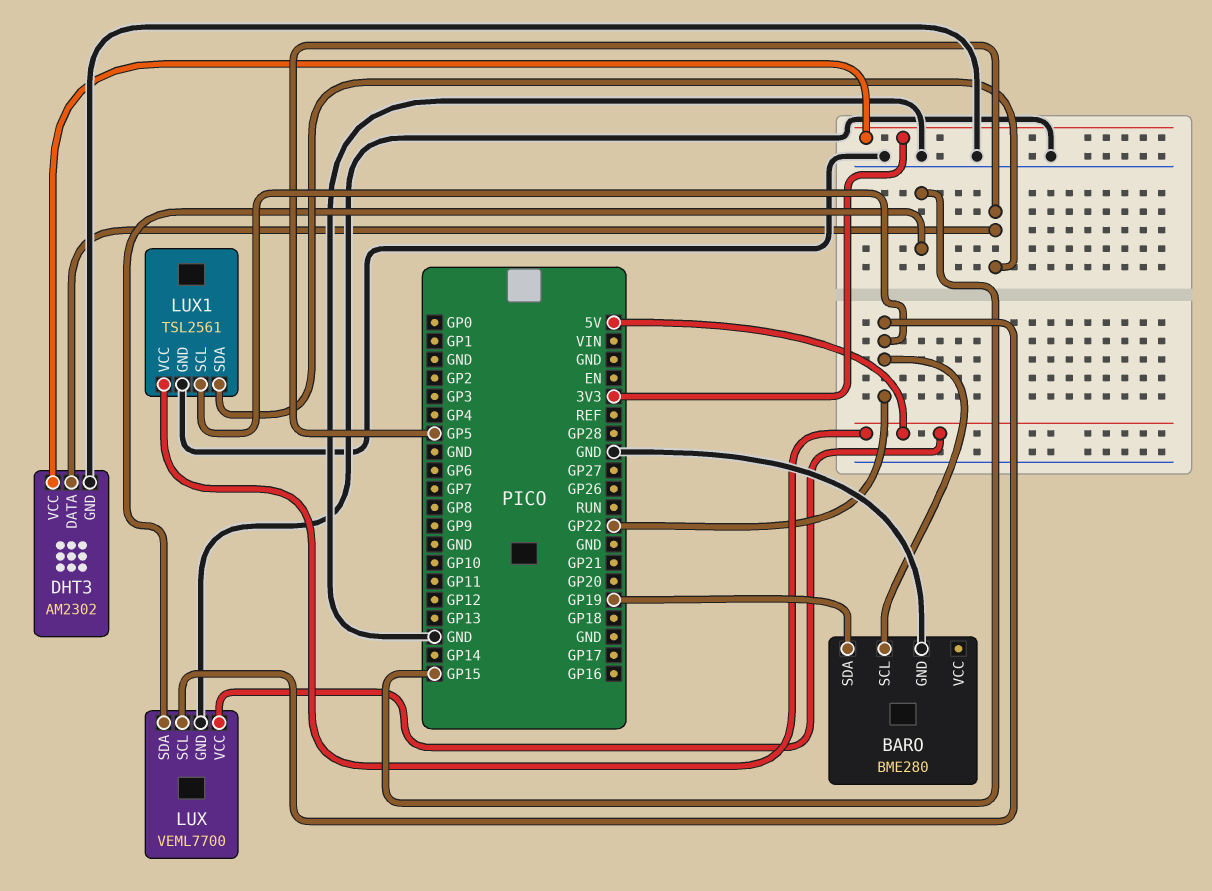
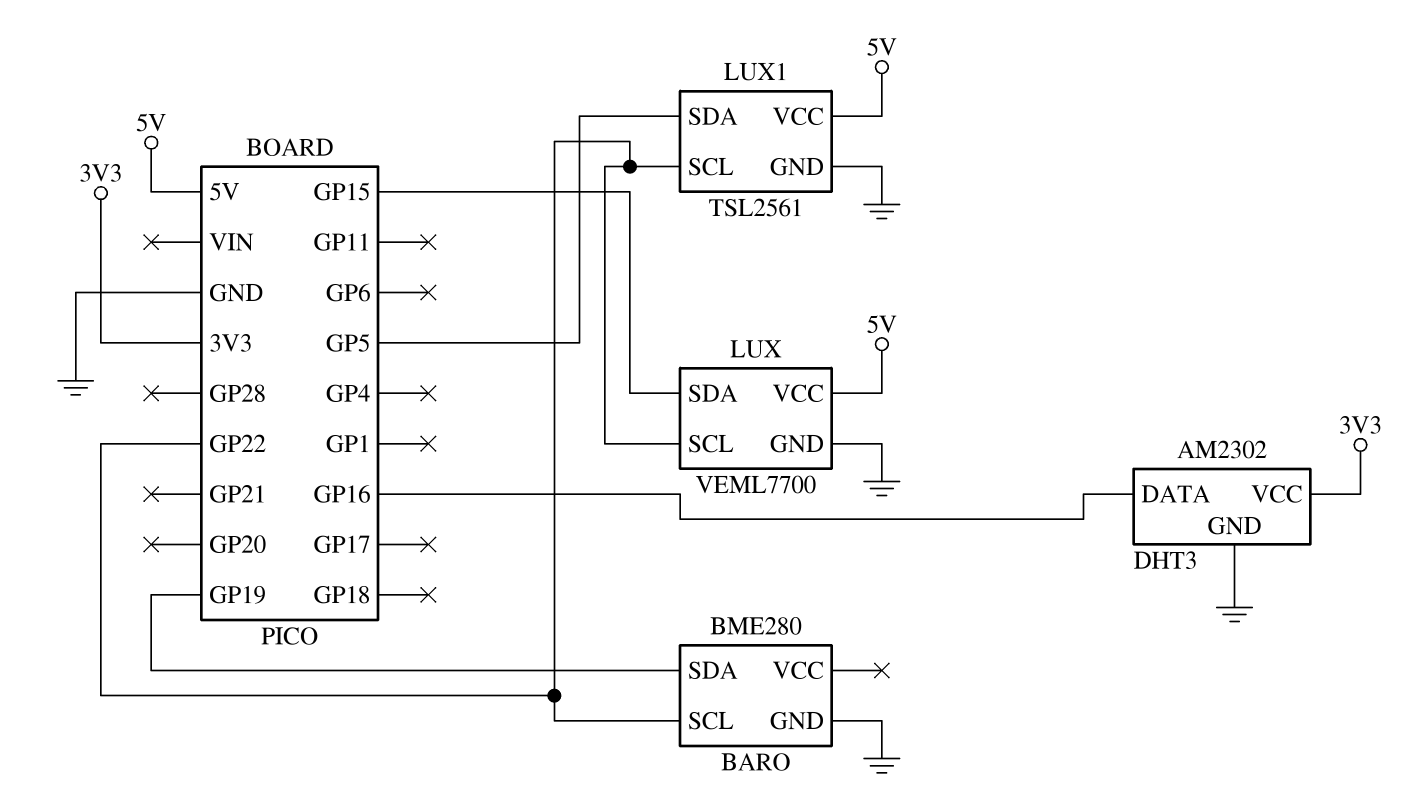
DHT3 pin DATA: GP5 -> GP16

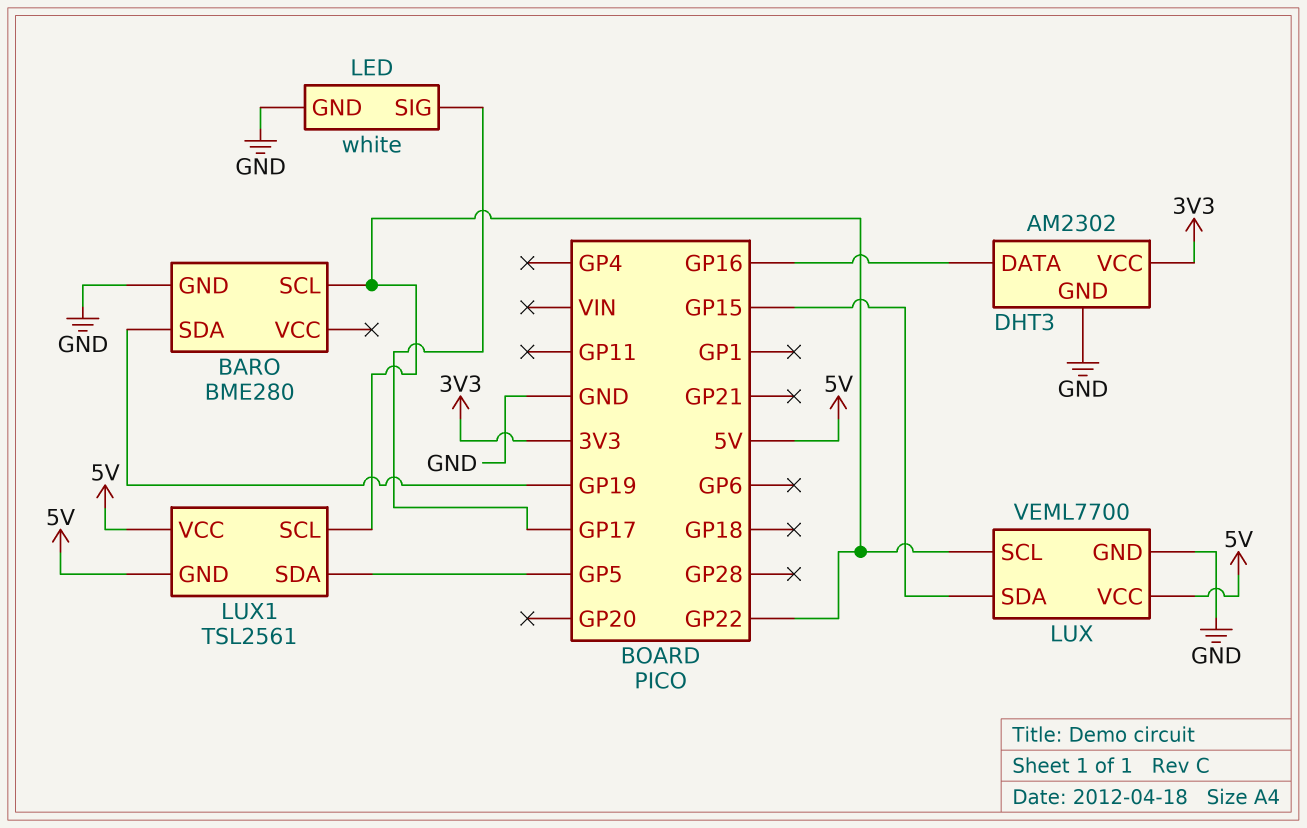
LED: none -> white
LED pin GND: none -> GND
LED pin SIG: none -> GP17
LUX1 pin GND: GND -> 5V

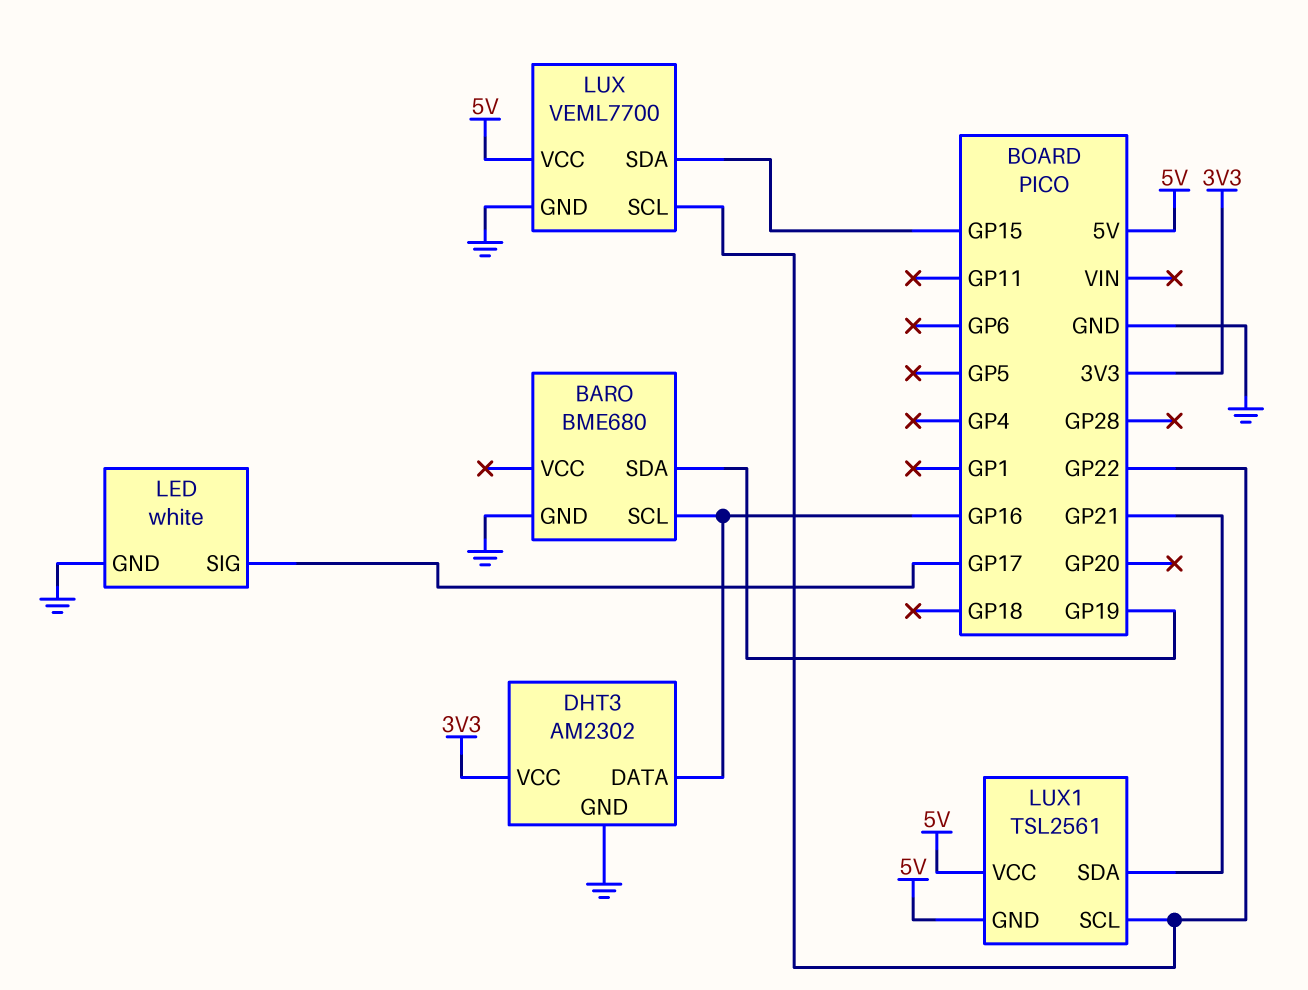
BARO: BME280 -> BME680
BARO pin SCL: GP22 -> GP16
LUX1 pin SDA: GP5 -> GP21

